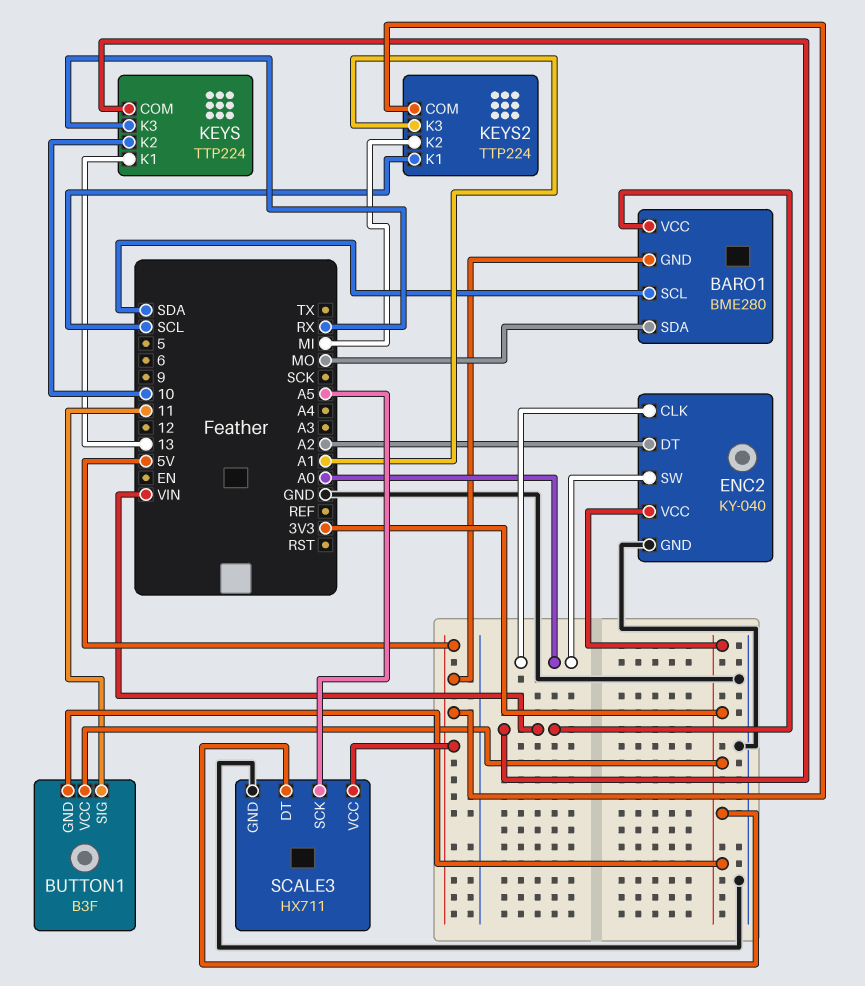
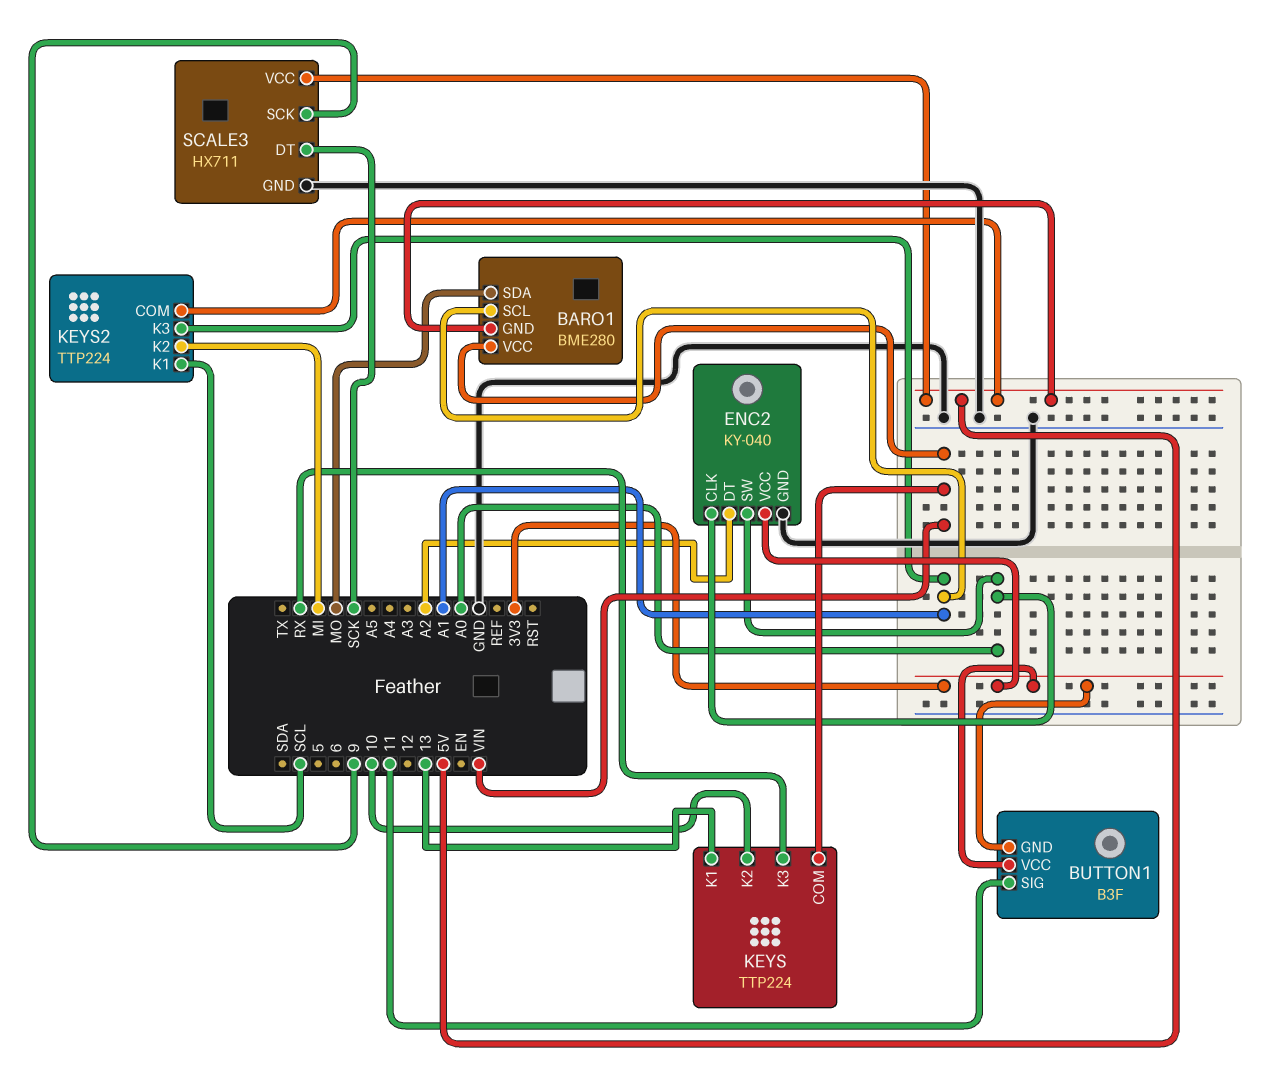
BARO1 pin SCL: SDA -> A1
SCALE3 pin DT: 3V3 -> SCK
SCALE3 pin SCK: A5 -> 9

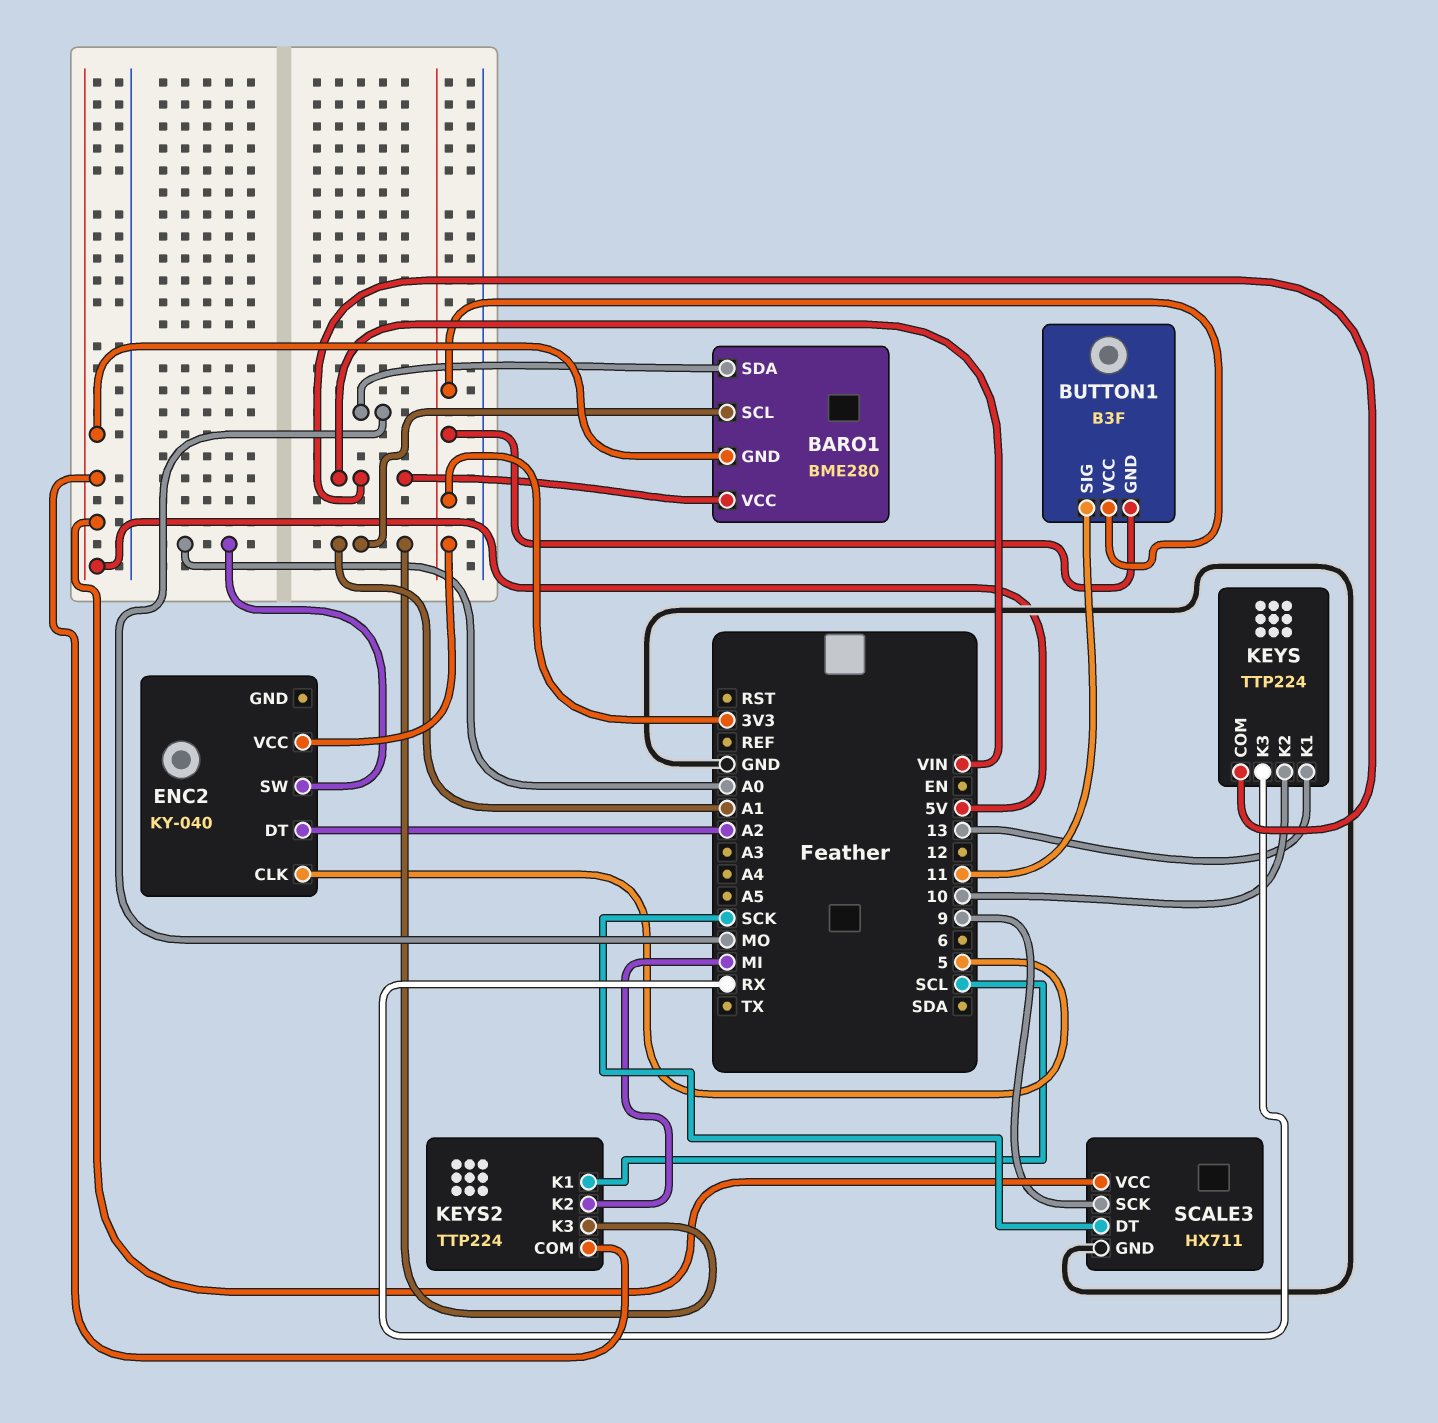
ENC2 pin CLK: A0 -> 5
ENC2 pin GND: GND -> none

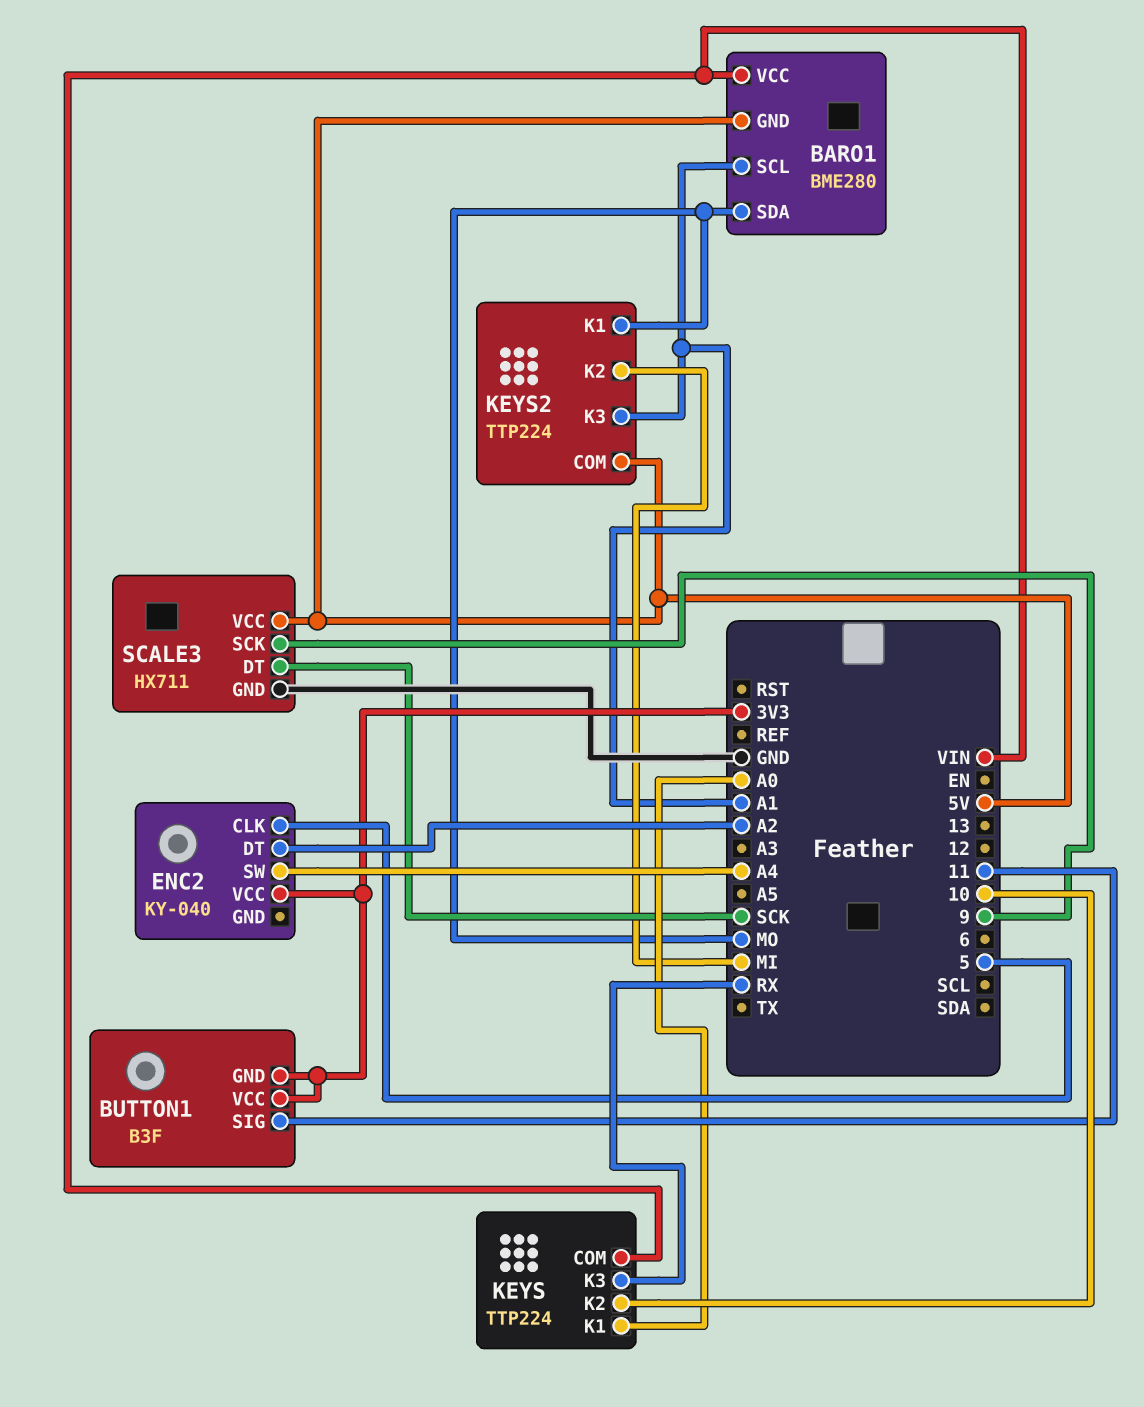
ENC2 pin SW: A0 -> A4
KEYS pin K1: 13 -> A0
KEYS2 pin K1: SCL -> MO

